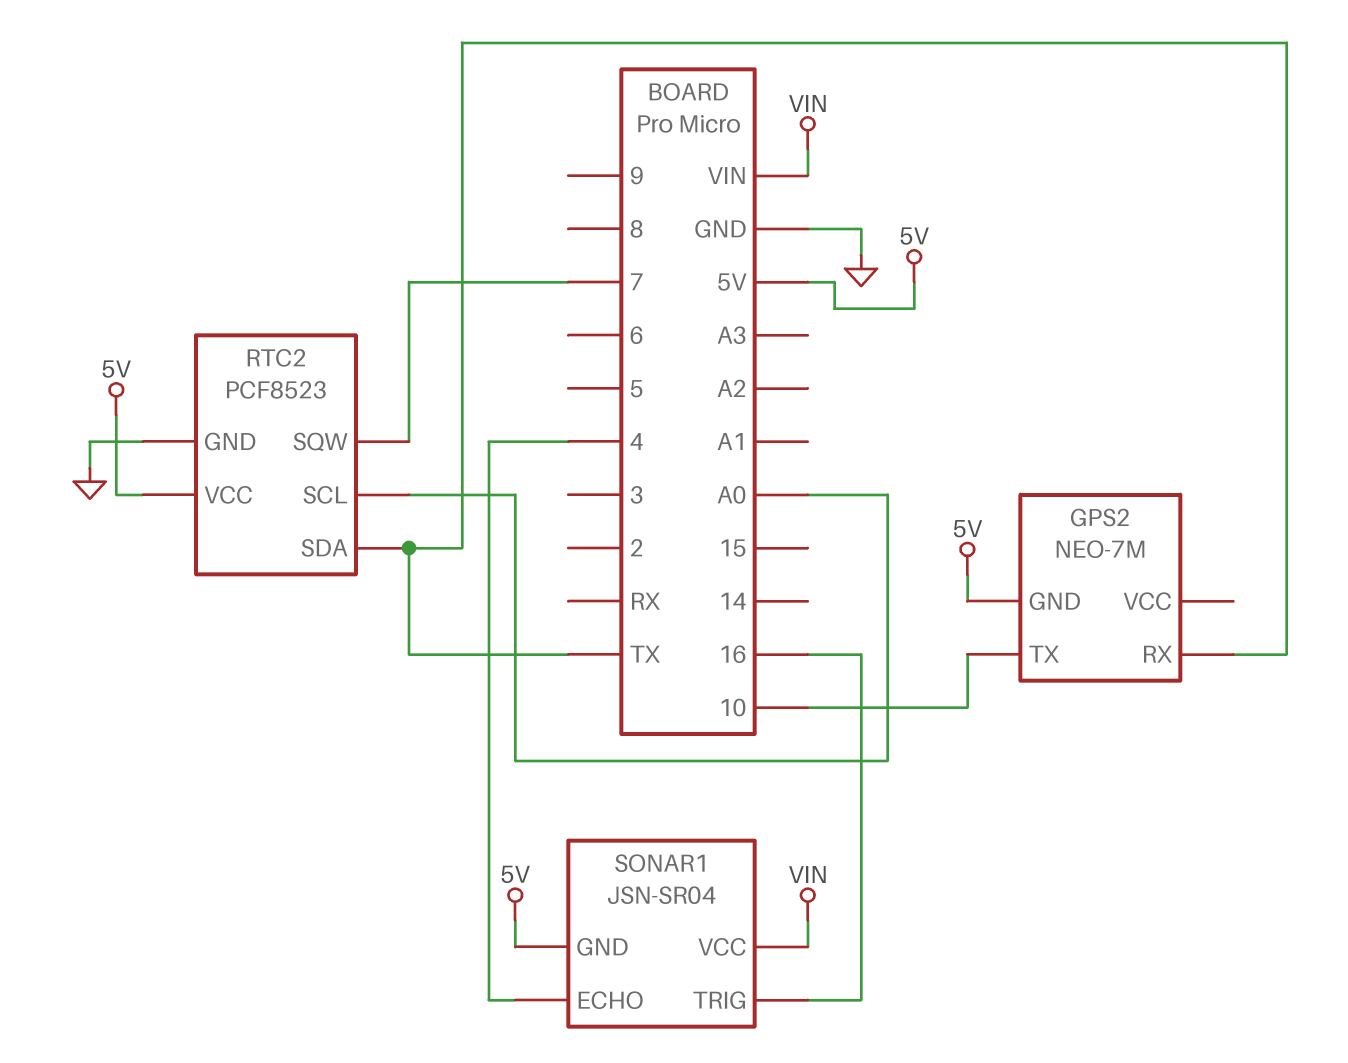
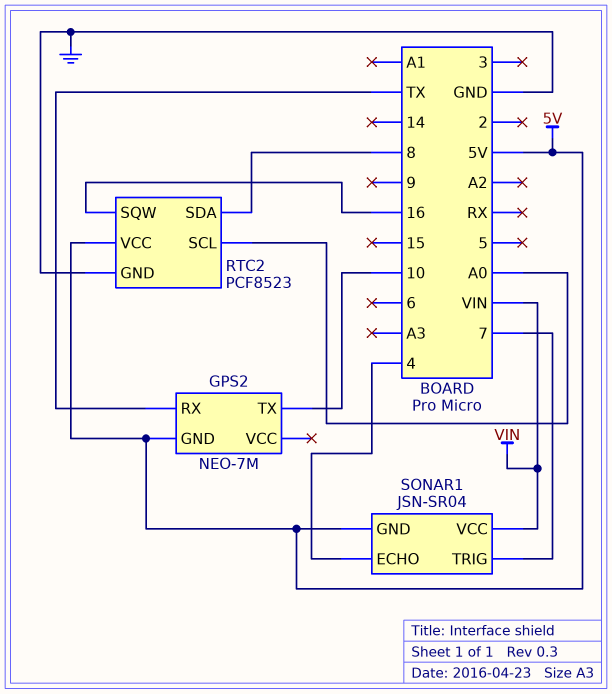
RTC2 pin SDA: TX -> 8
RTC2 pin SQW: 7 -> 16
SONAR1 pin TRIG: 16 -> 7

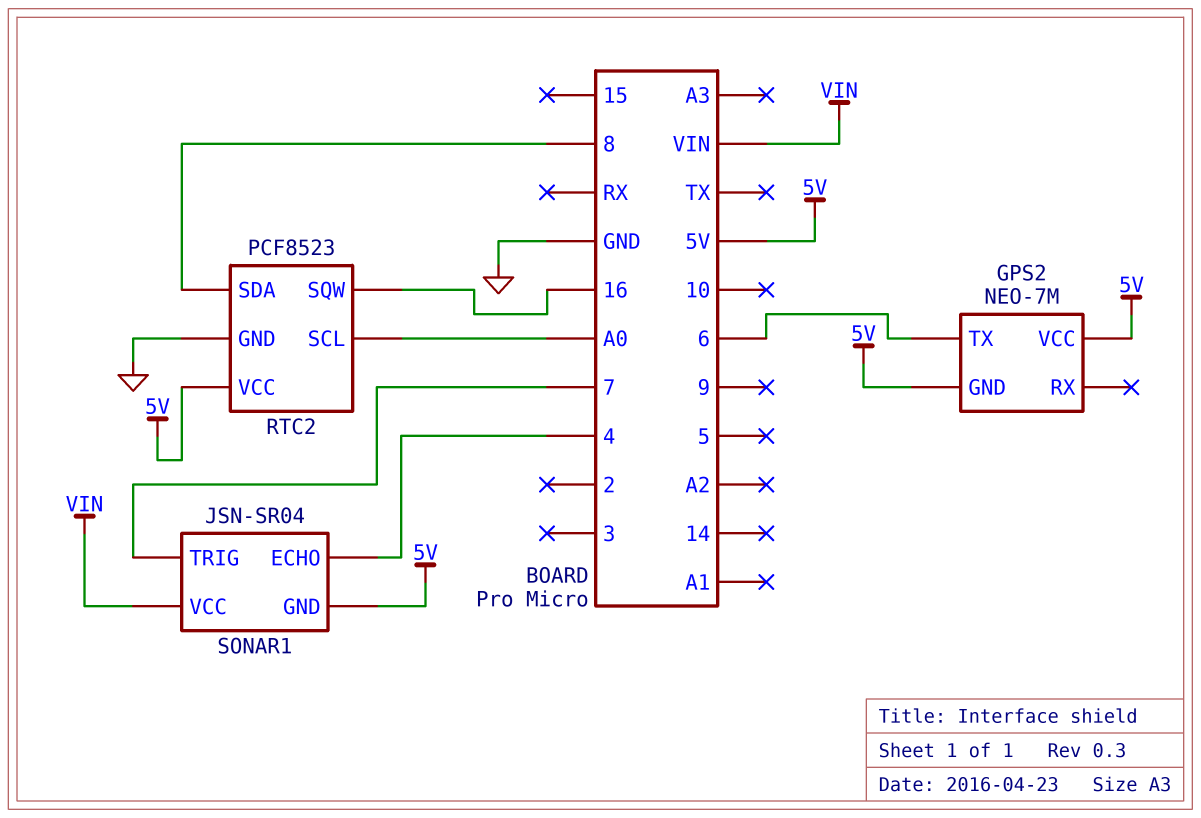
GPS2 pin RX: TX -> none
GPS2 pin TX: 10 -> 6
GPS2 pin VCC: none -> 5V

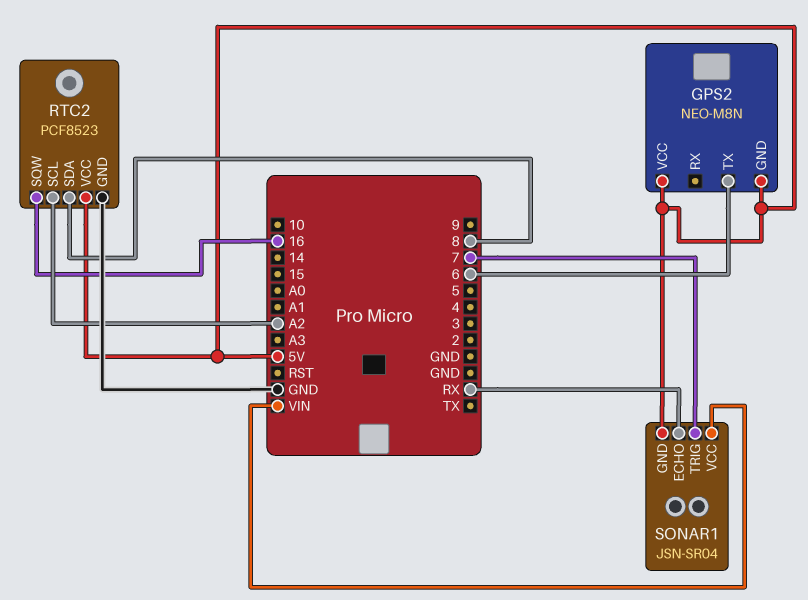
GPS2: NEO-7M -> NEO-M8N
RTC2 pin SCL: A0 -> A2
SONAR1 pin ECHO: 4 -> RX

